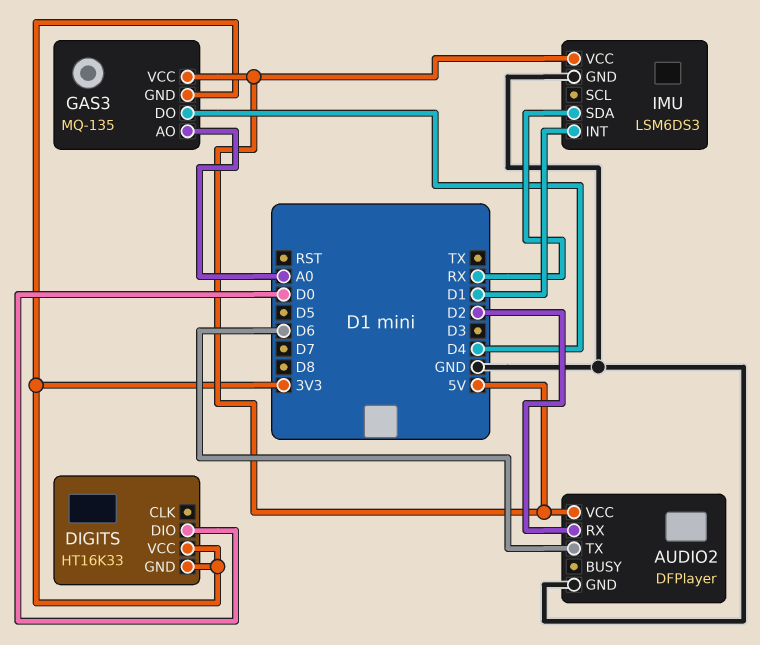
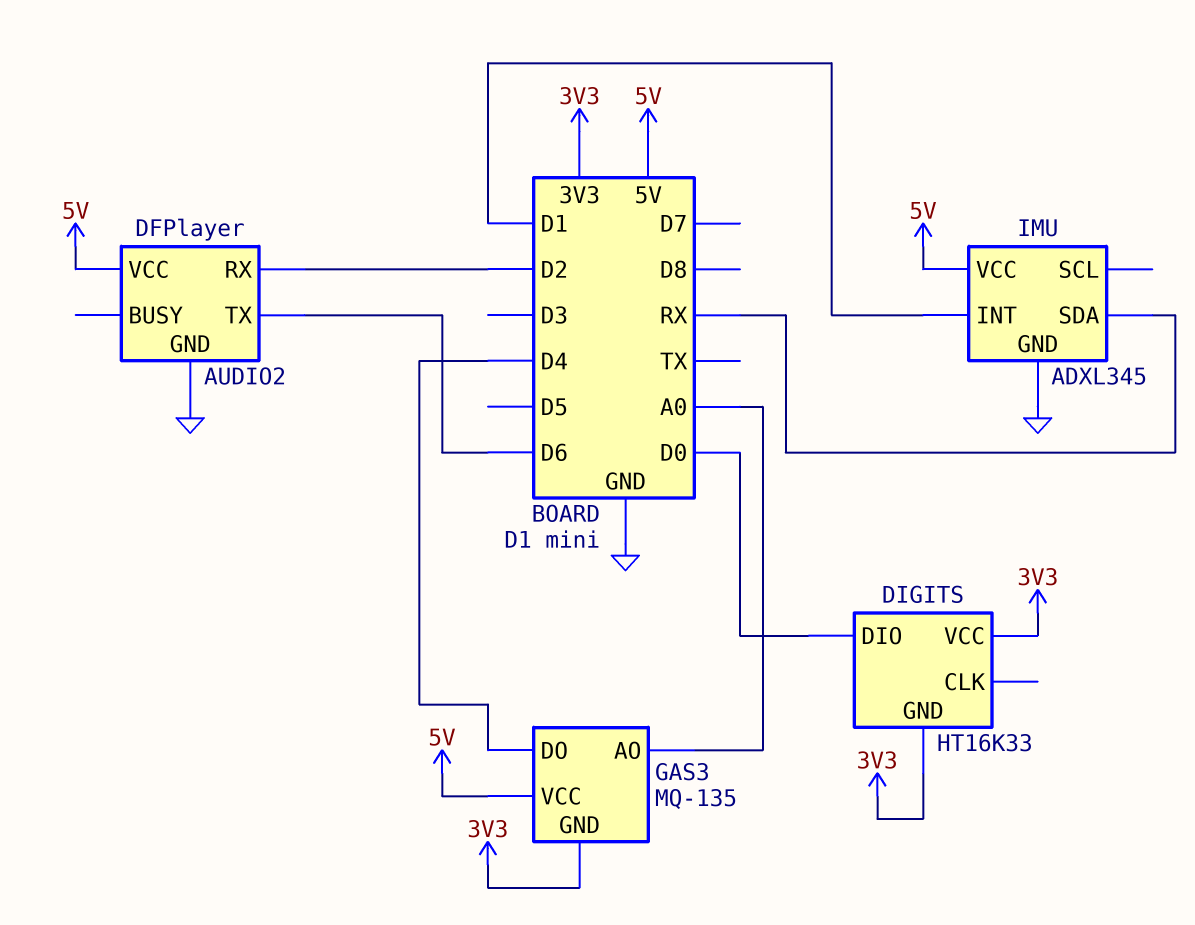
IMU: LSM6DS3 -> ADXL345

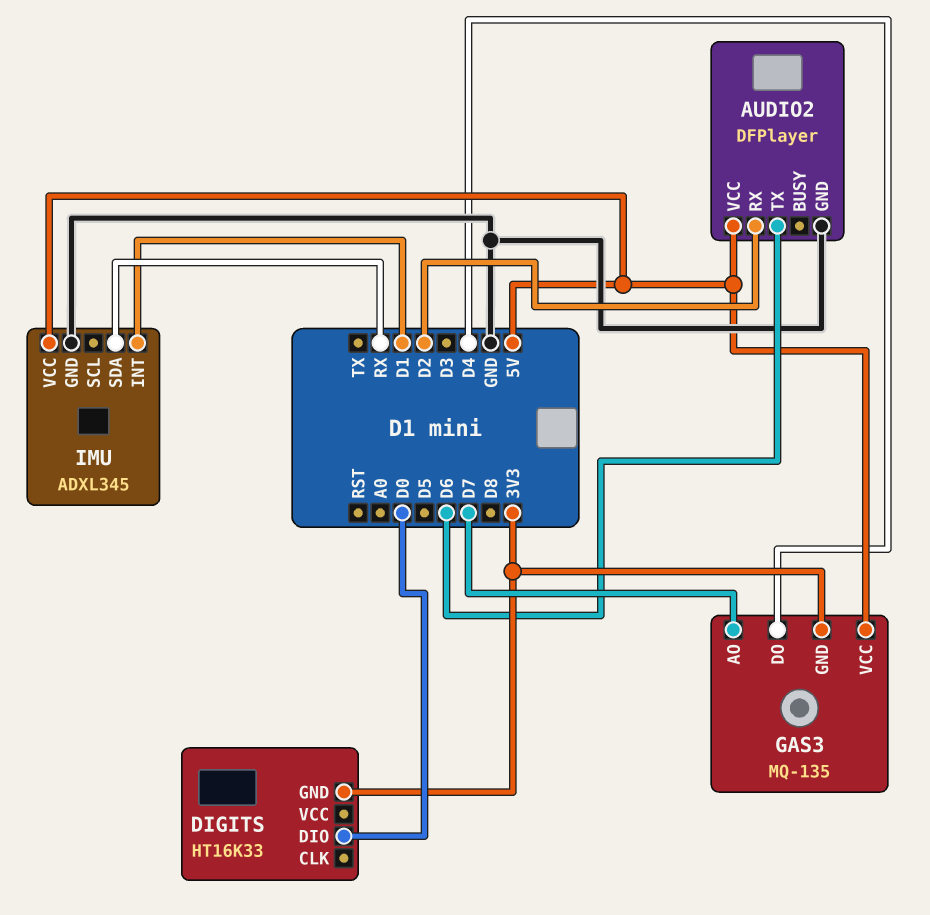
DIGITS pin VCC: 3V3 -> none
GAS3 pin AO: A0 -> D7

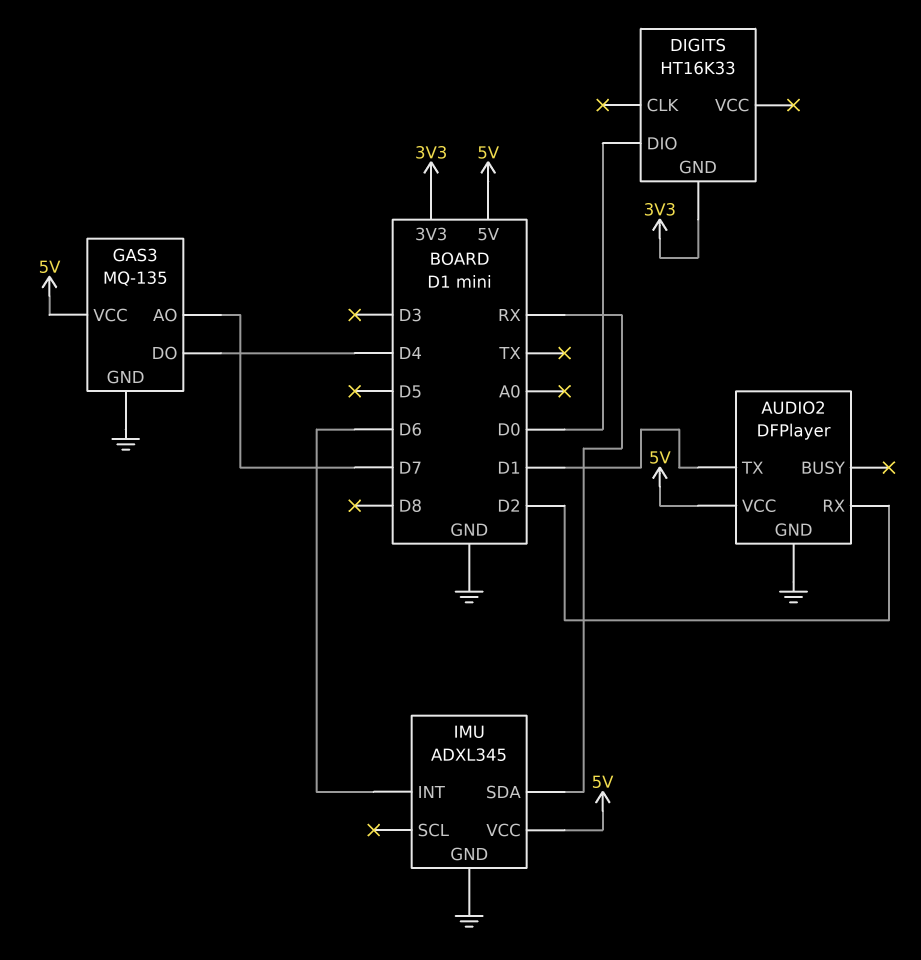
AUDIO2 pin TX: D6 -> D1
GAS3 pin GND: 3V3 -> GND
IMU pin INT: D1 -> D6

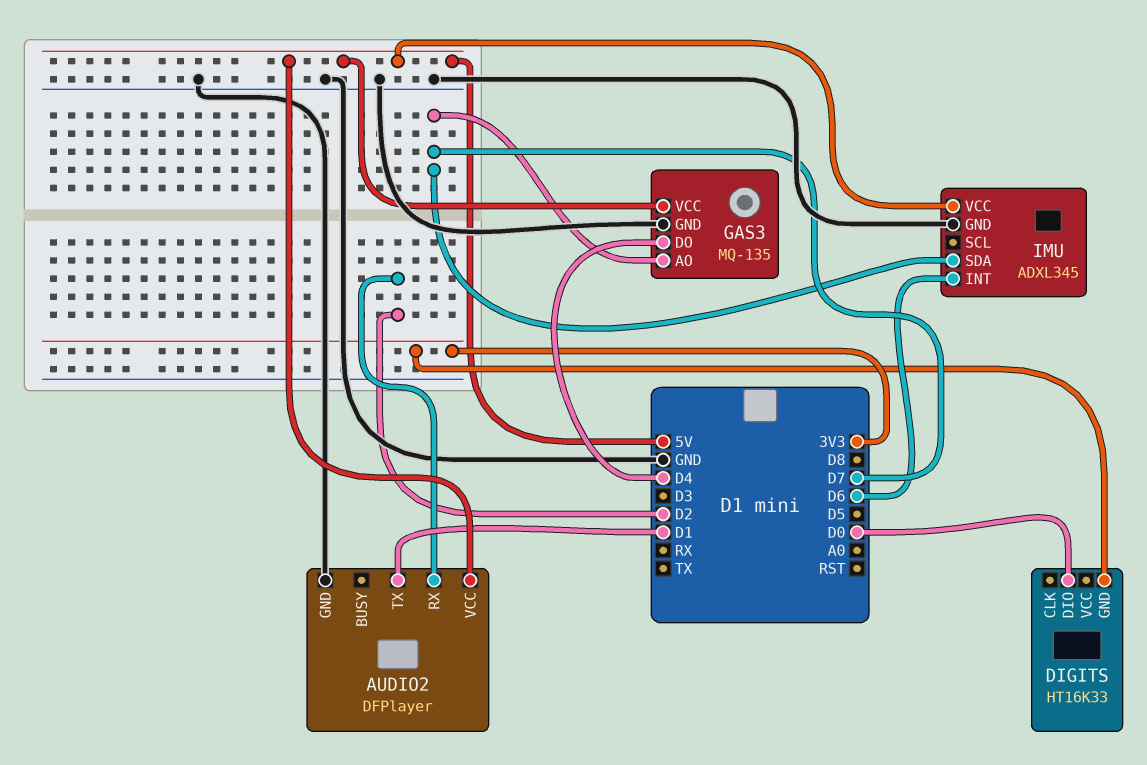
IMU pin SDA: RX -> D7

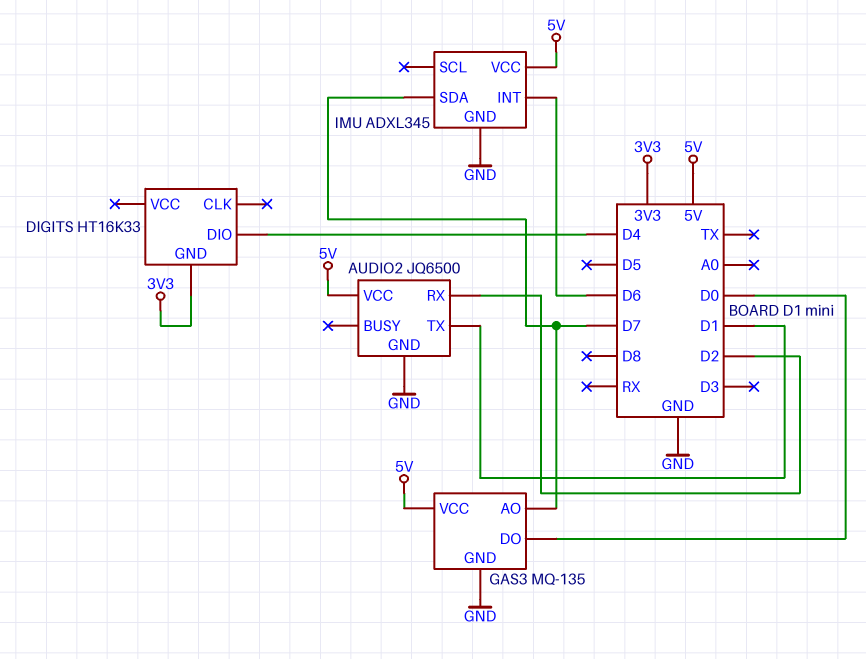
AUDIO2: DFPlayer -> JQ6500
DIGITS pin DIO: D0 -> D4
GAS3 pin DO: D4 -> D0

